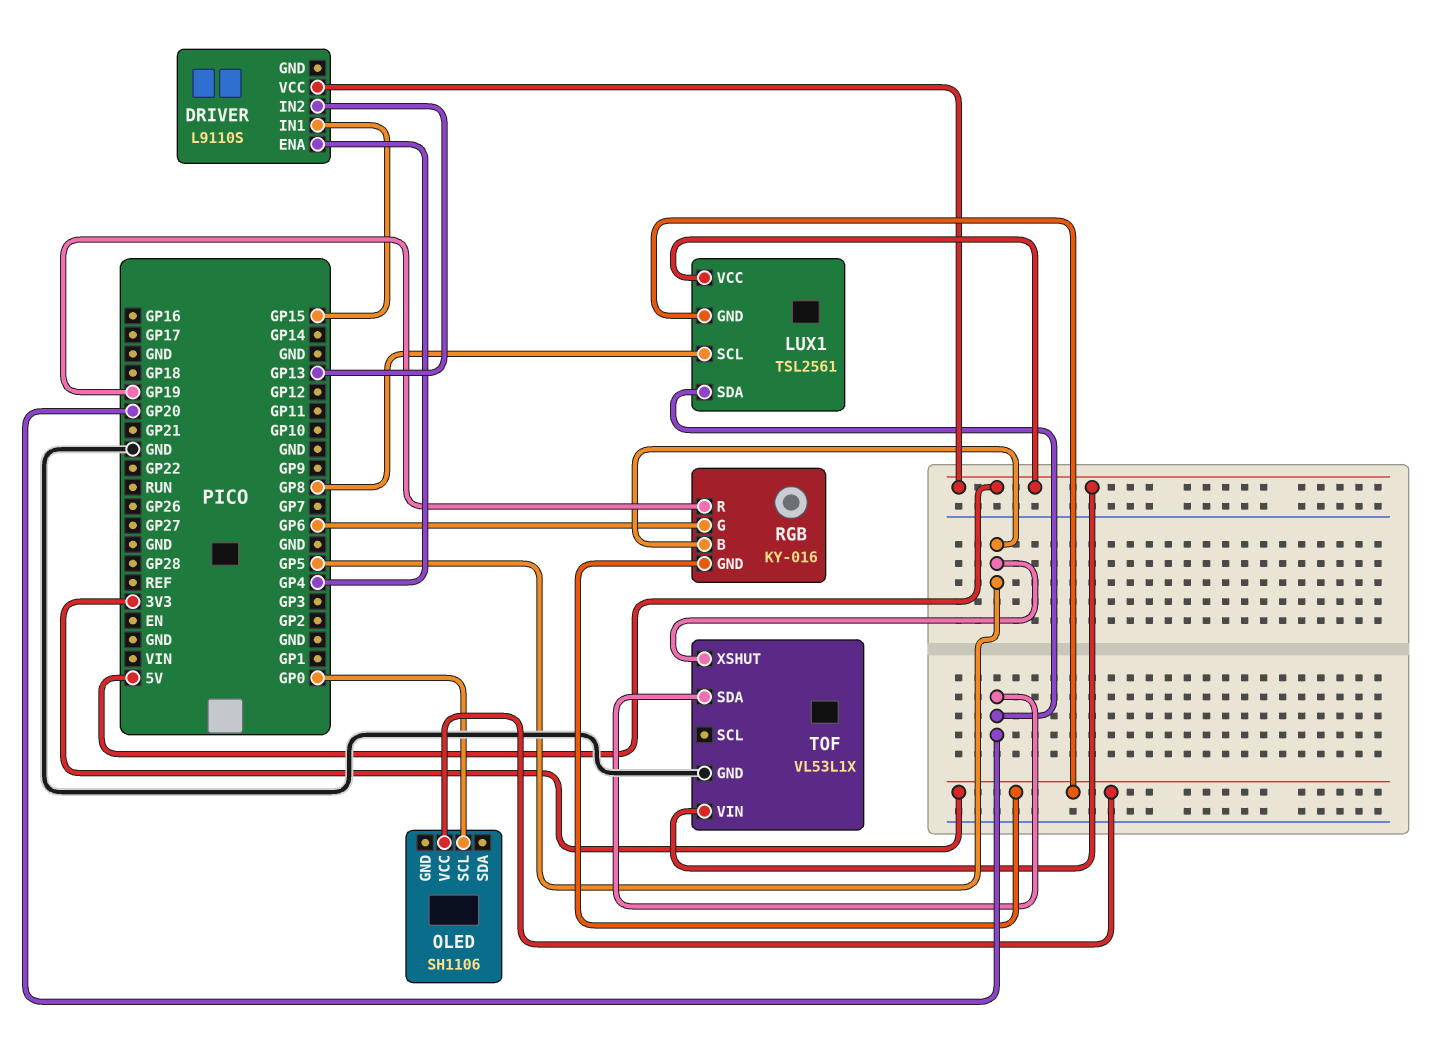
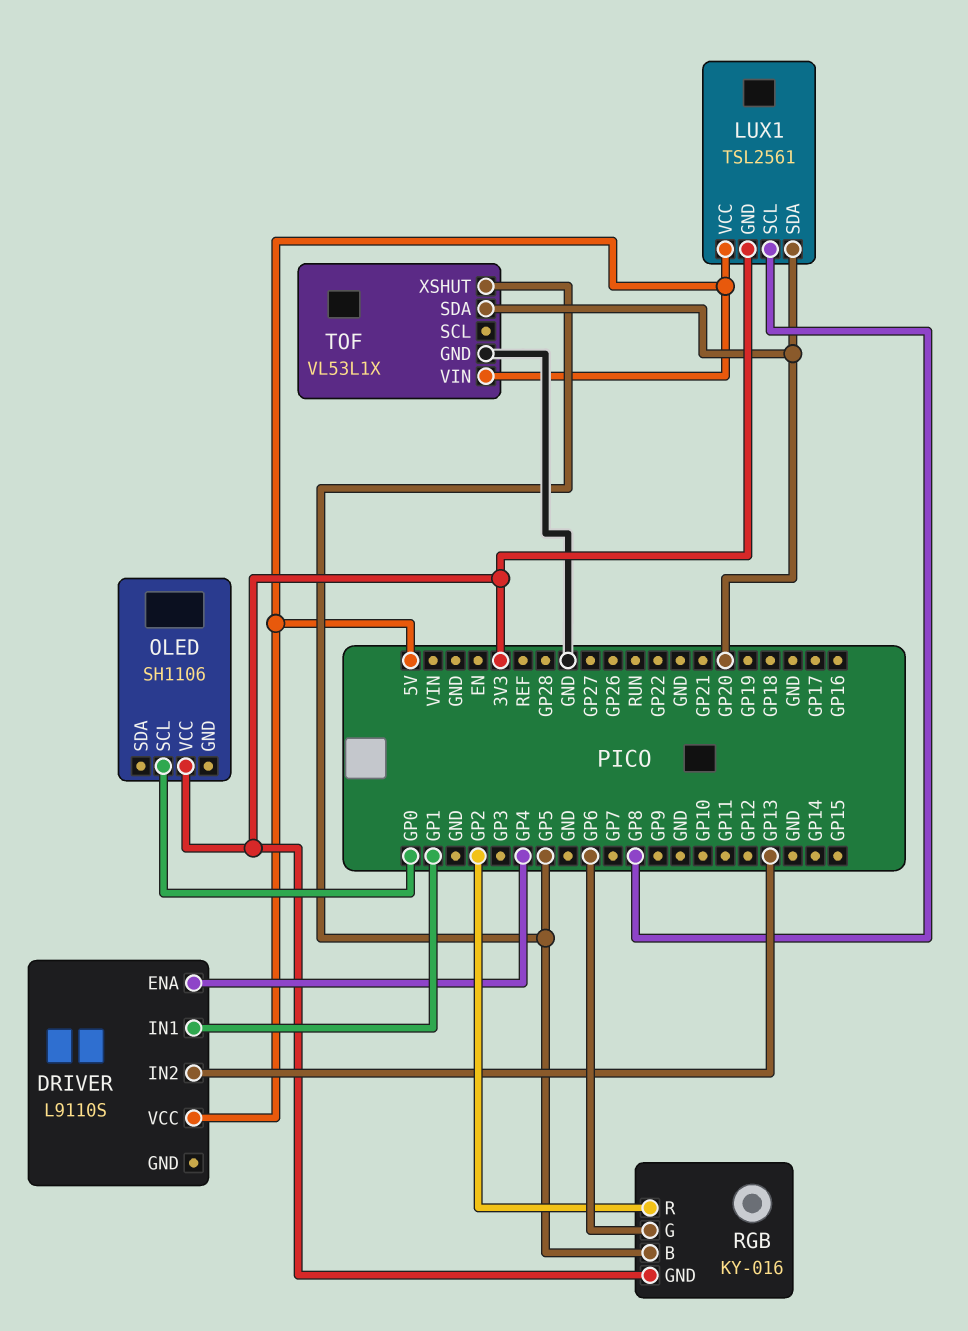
DRIVER pin IN1: GP15 -> GP1
RGB pin R: GP19 -> GP2

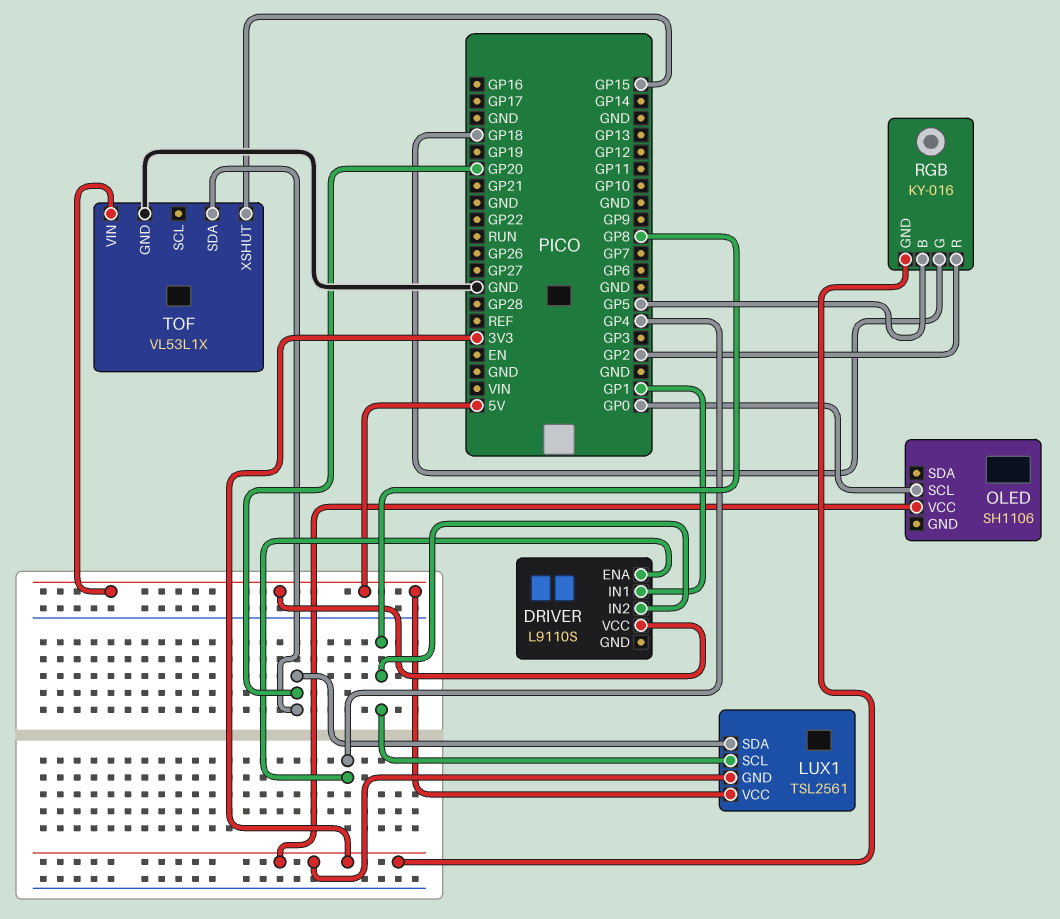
DRIVER pin IN2: GP13 -> GP8
RGB pin G: GP6 -> GP18
TOF pin XSHUT: GP5 -> GP15

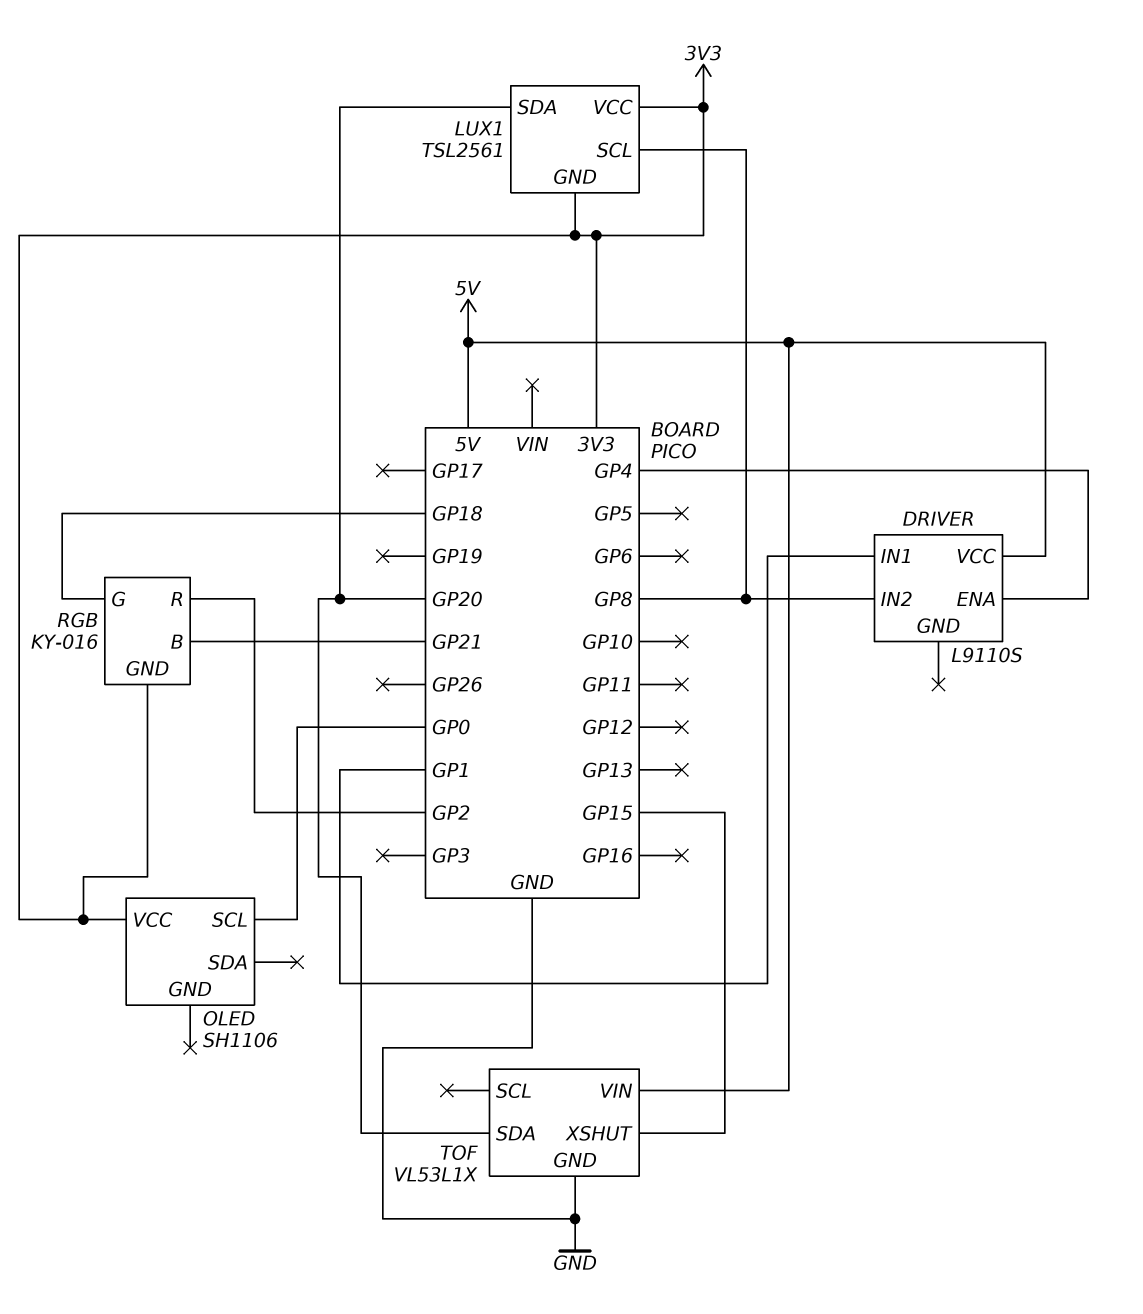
LUX1 pin VCC: 5V -> 3V3
RGB pin B: GP5 -> GP21

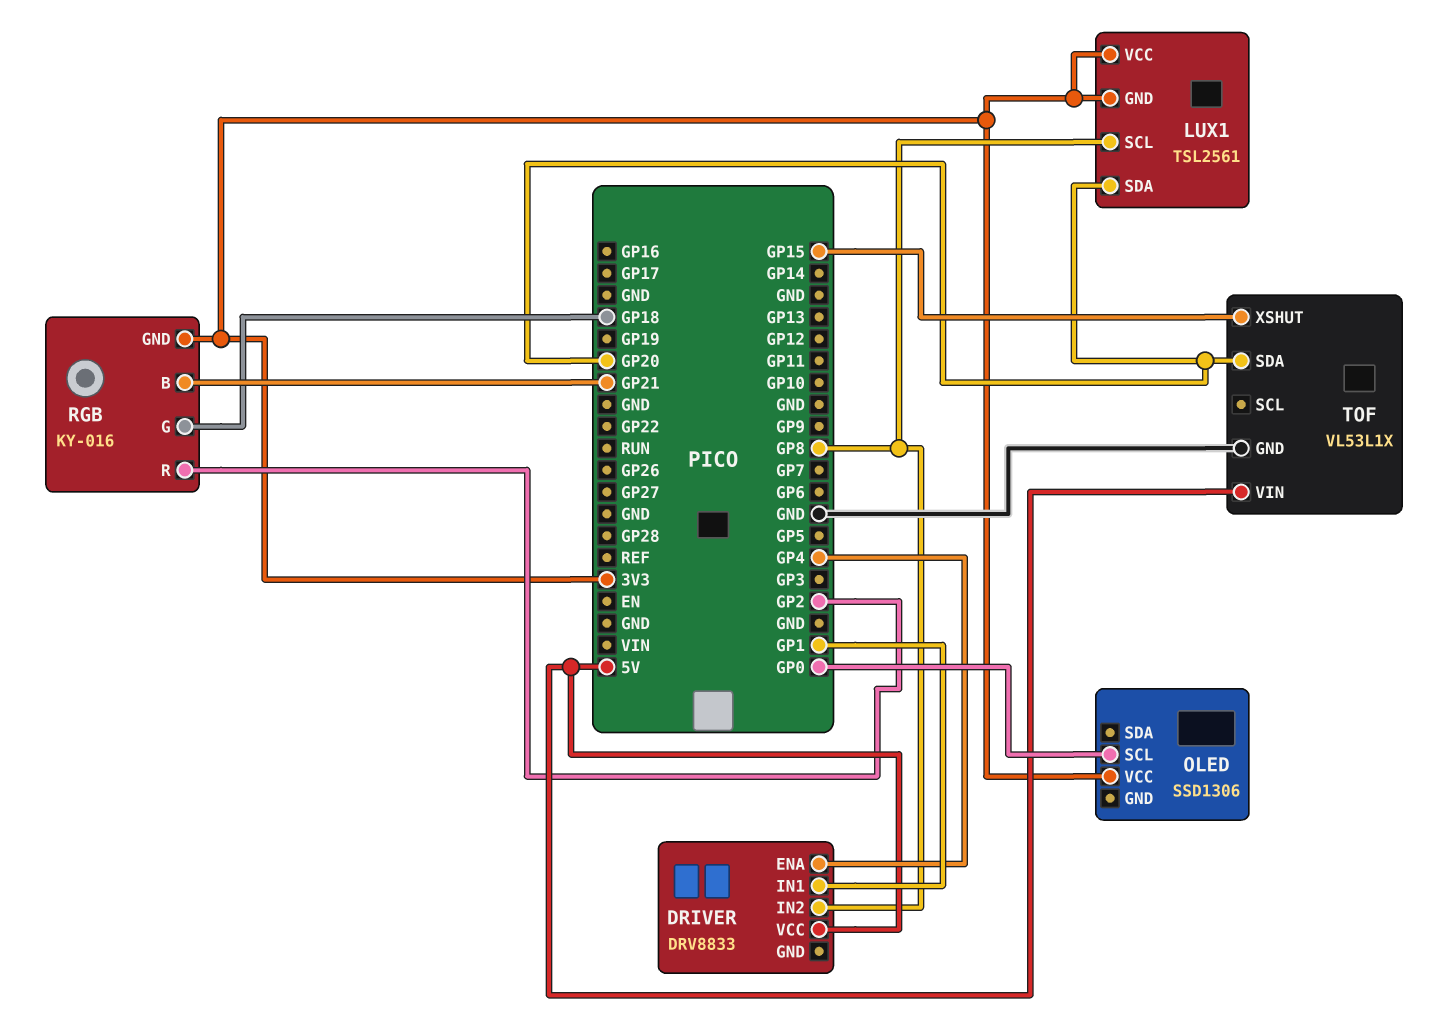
DRIVER: L9110S -> DRV8833
OLED: SH1106 -> SSD1306

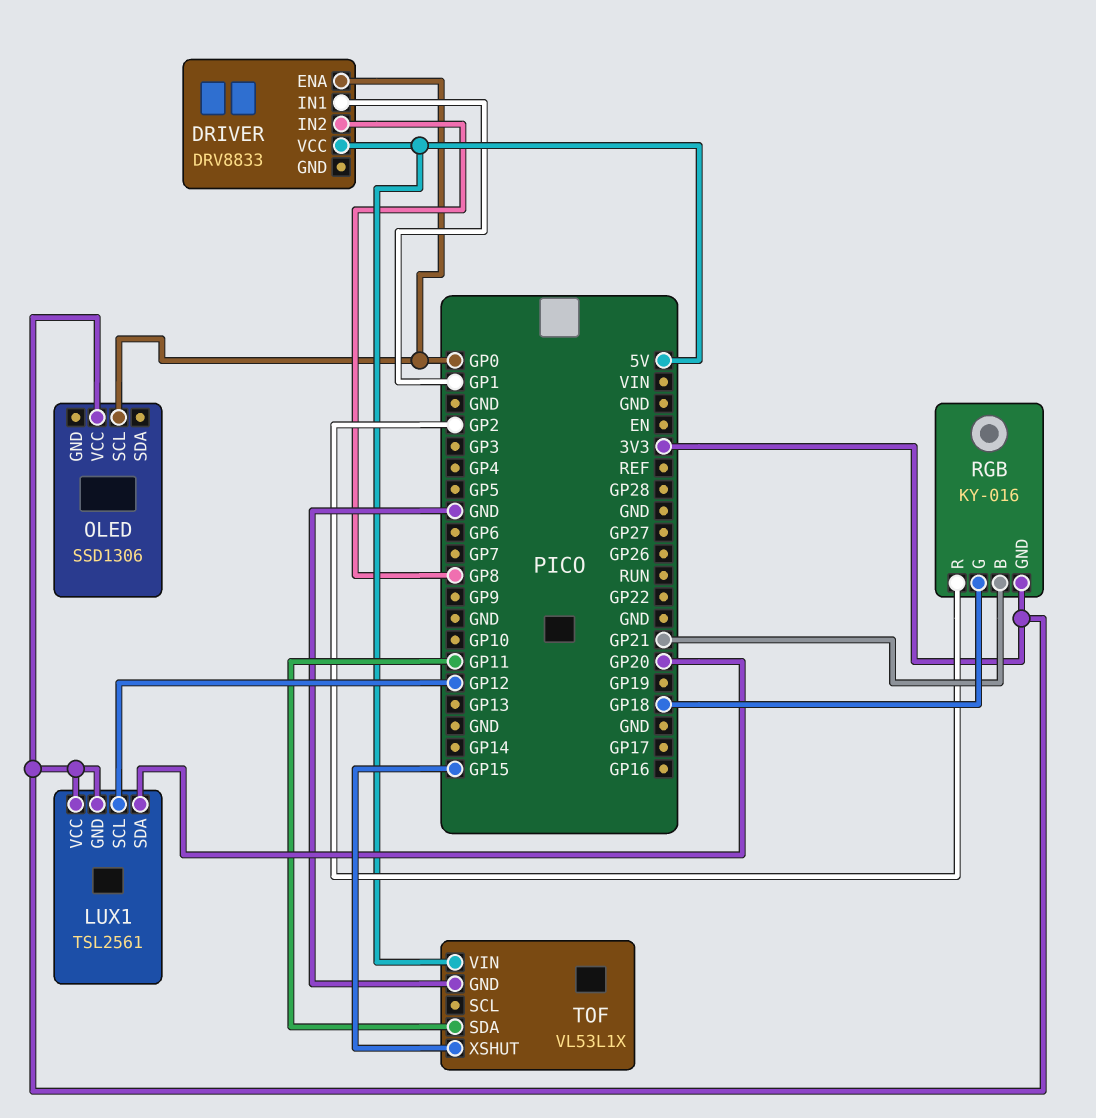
DRIVER pin ENA: GP4 -> GP0
LUX1 pin SCL: GP8 -> GP12
TOF pin SDA: GP20 -> GP11

